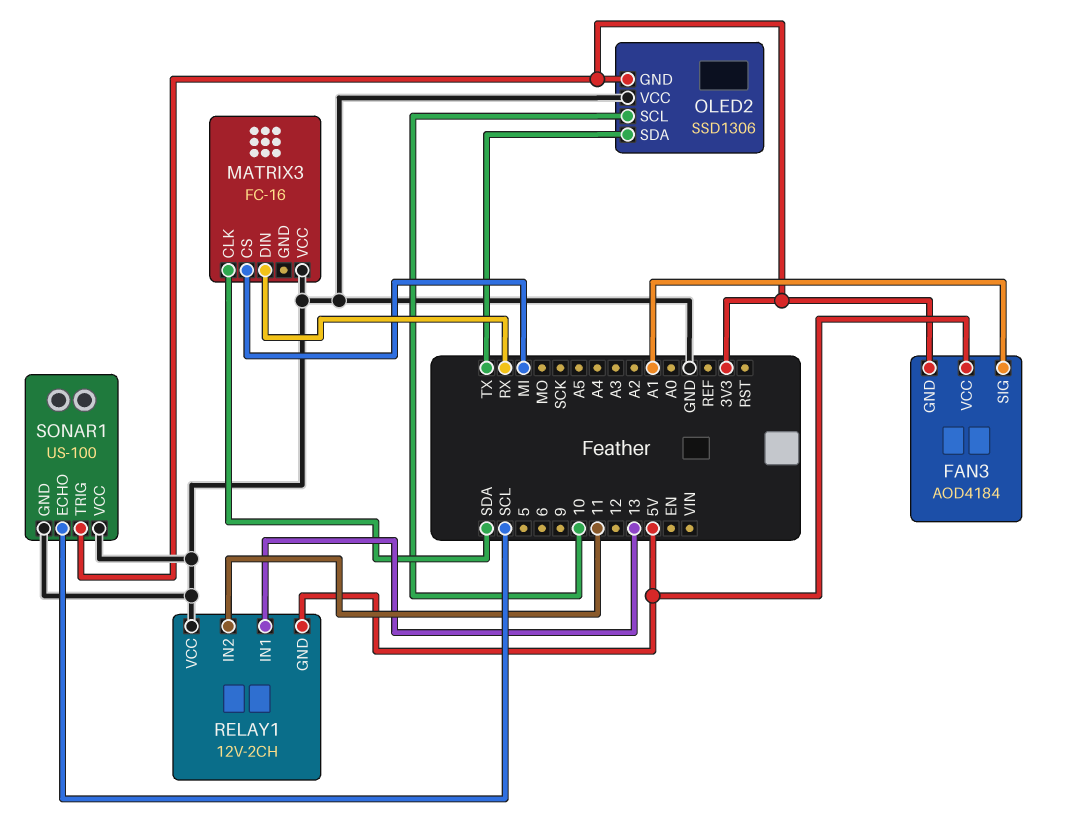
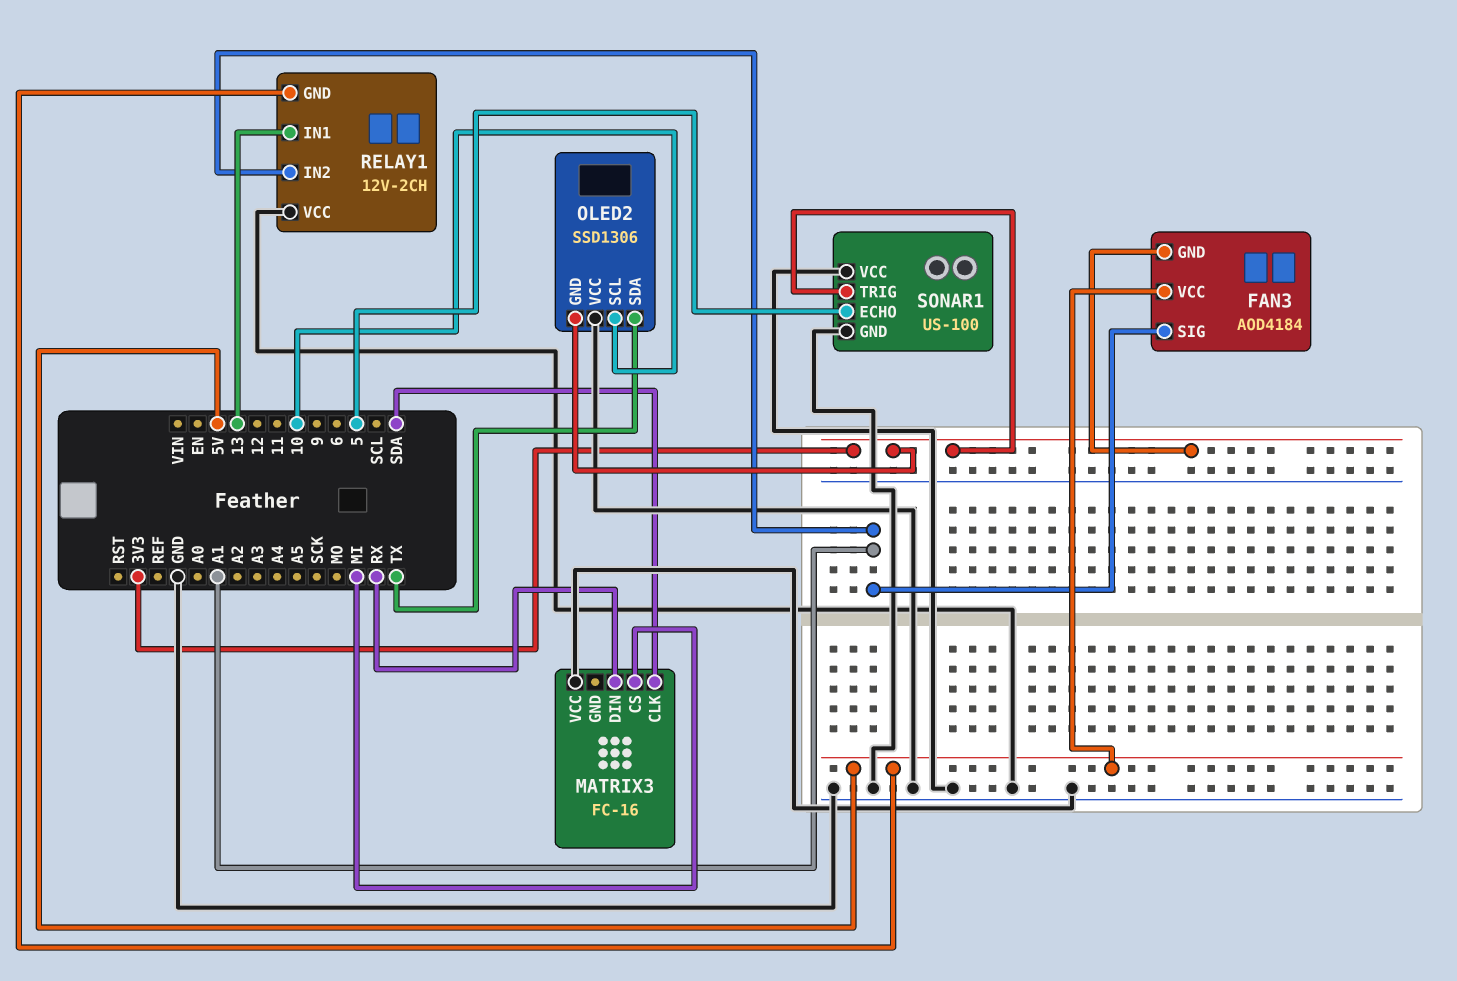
RELAY1 pin IN2: 11 -> A1
SONAR1 pin ECHO: SCL -> 5

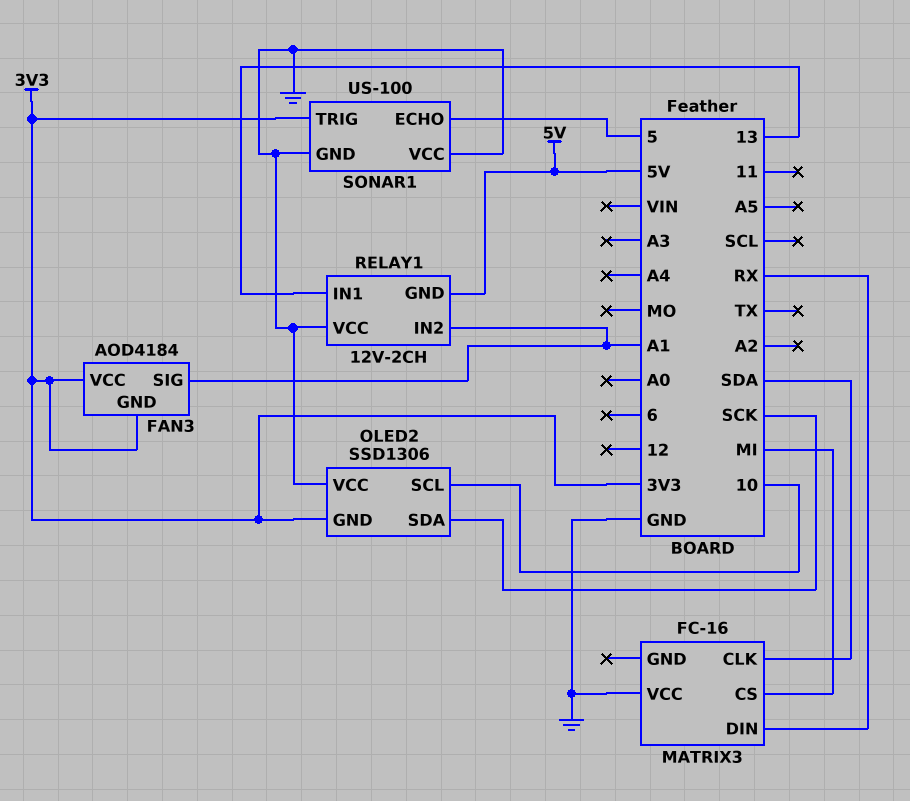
FAN3 pin VCC: 5V -> 3V3
OLED2 pin SDA: TX -> SCK

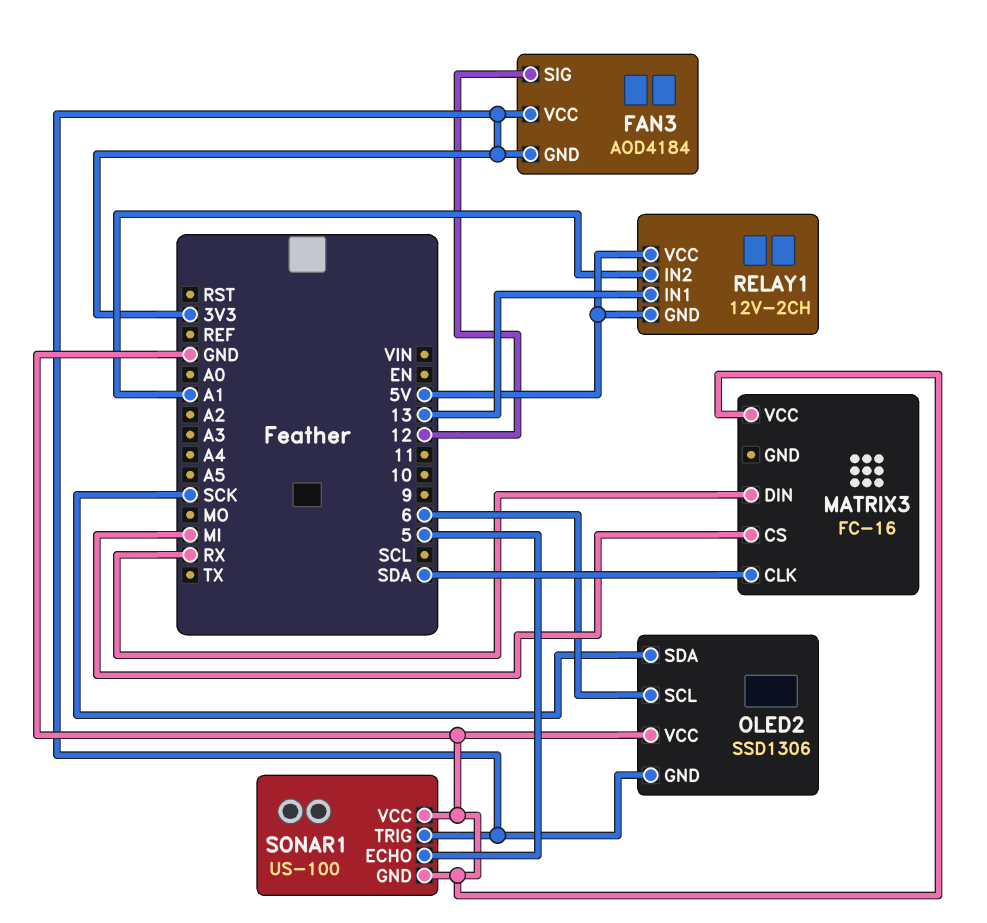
FAN3 pin SIG: A1 -> 12
OLED2 pin SCL: 10 -> 6
RELAY1 pin VCC: GND -> 5V

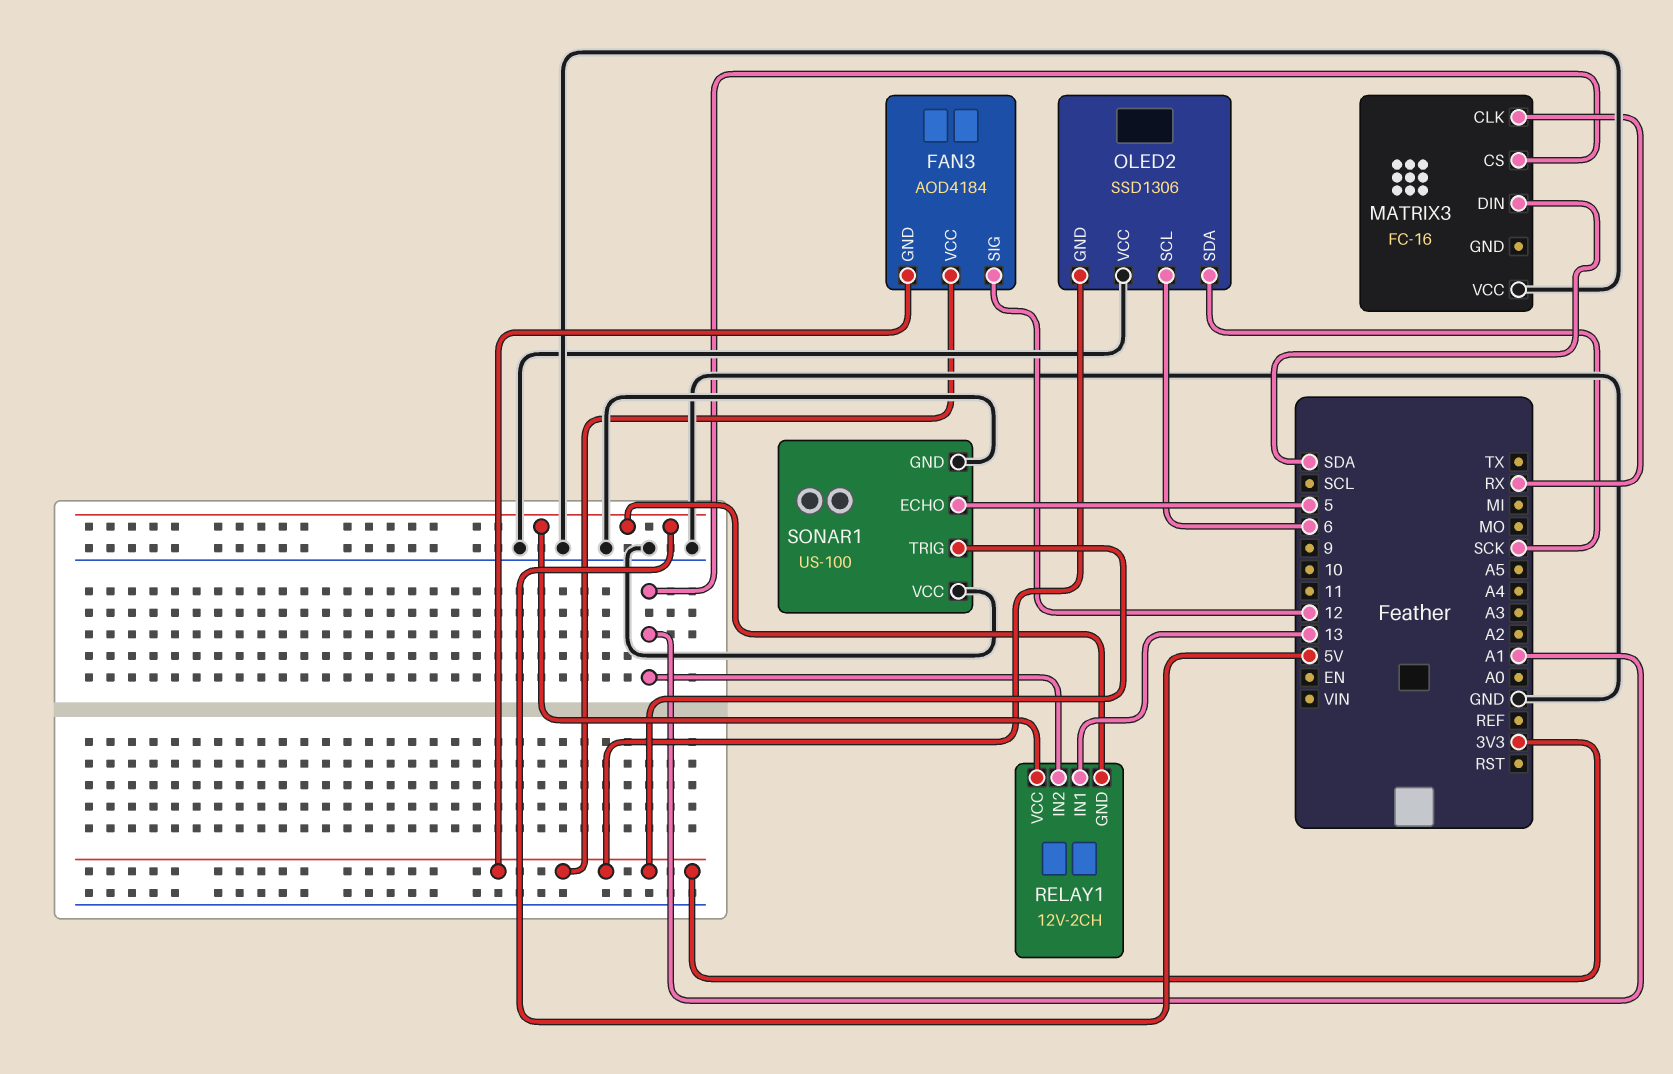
MATRIX3 pin CLK: SDA -> RX
MATRIX3 pin CS: MI -> A1
MATRIX3 pin DIN: RX -> SDA

